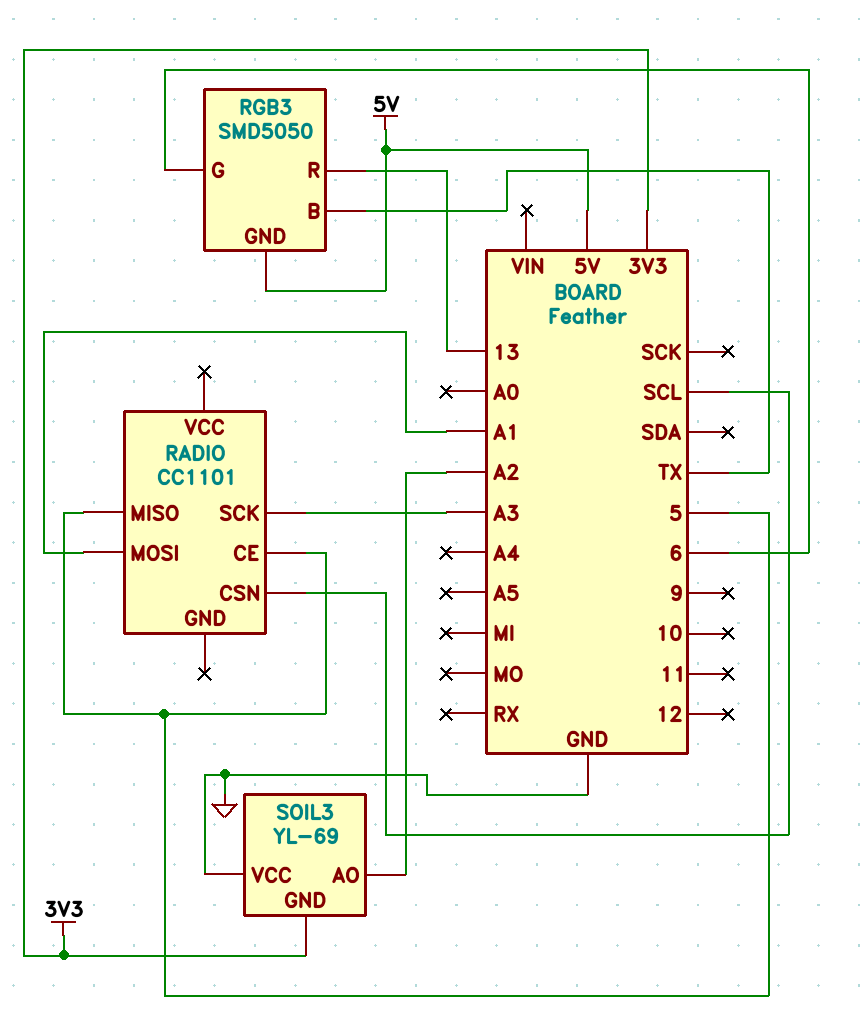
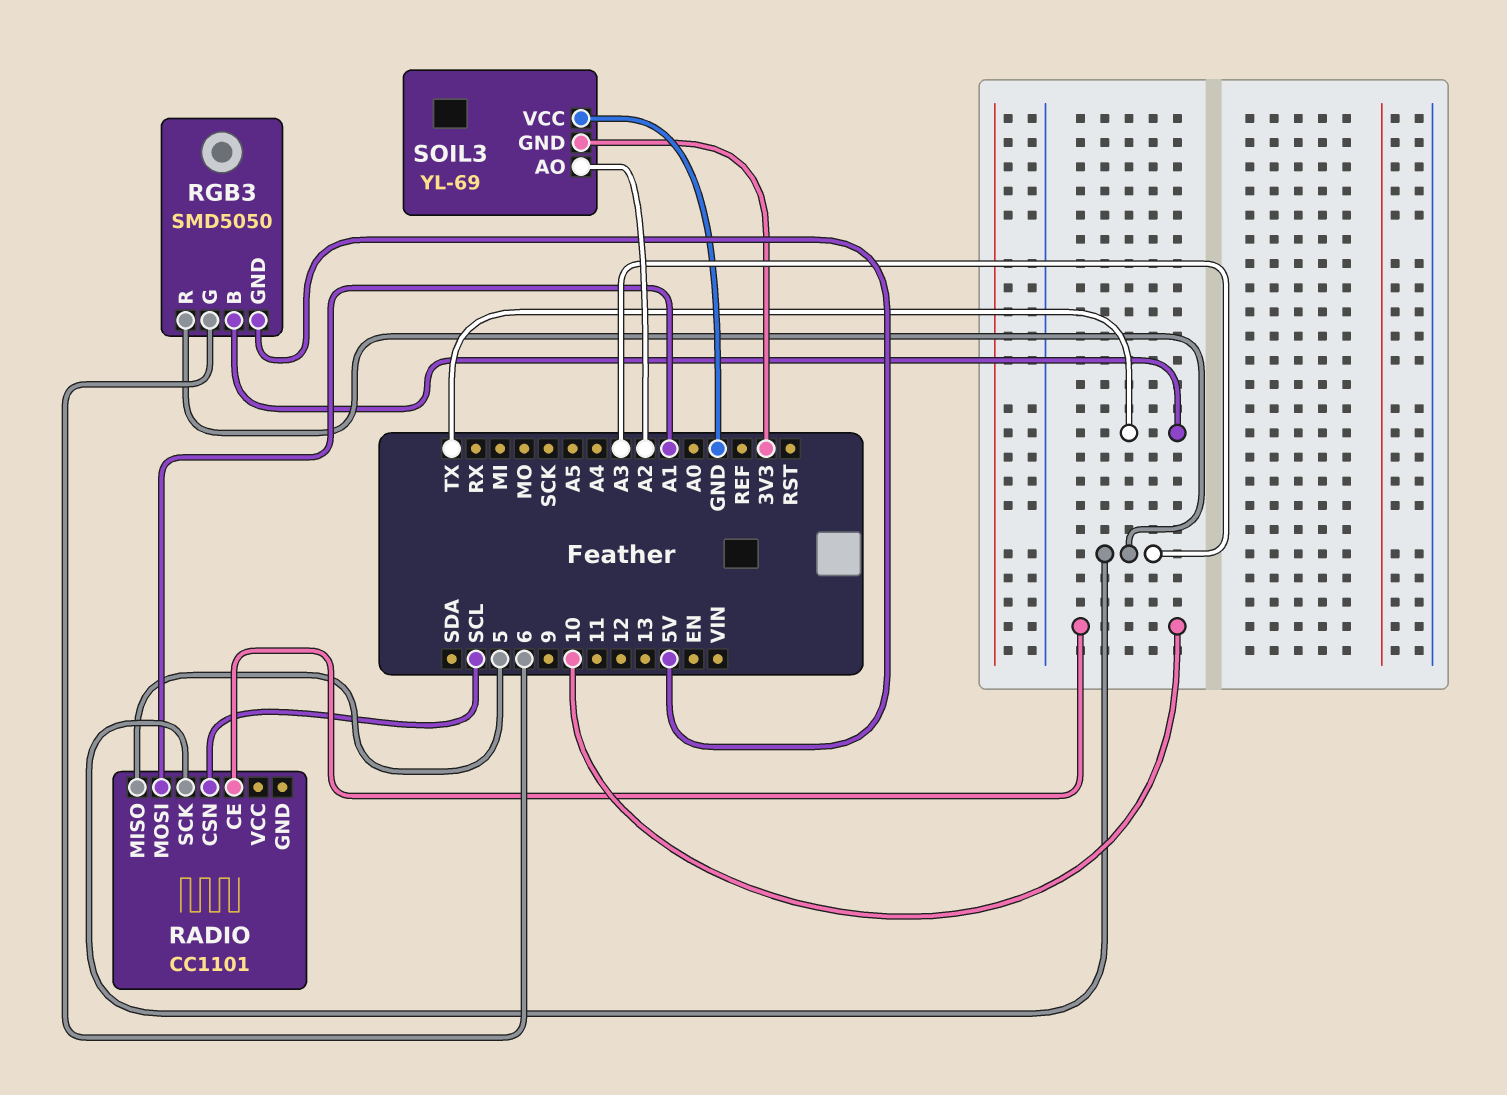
RADIO pin CE: 5 -> 10
RGB3 pin R: 13 -> A3

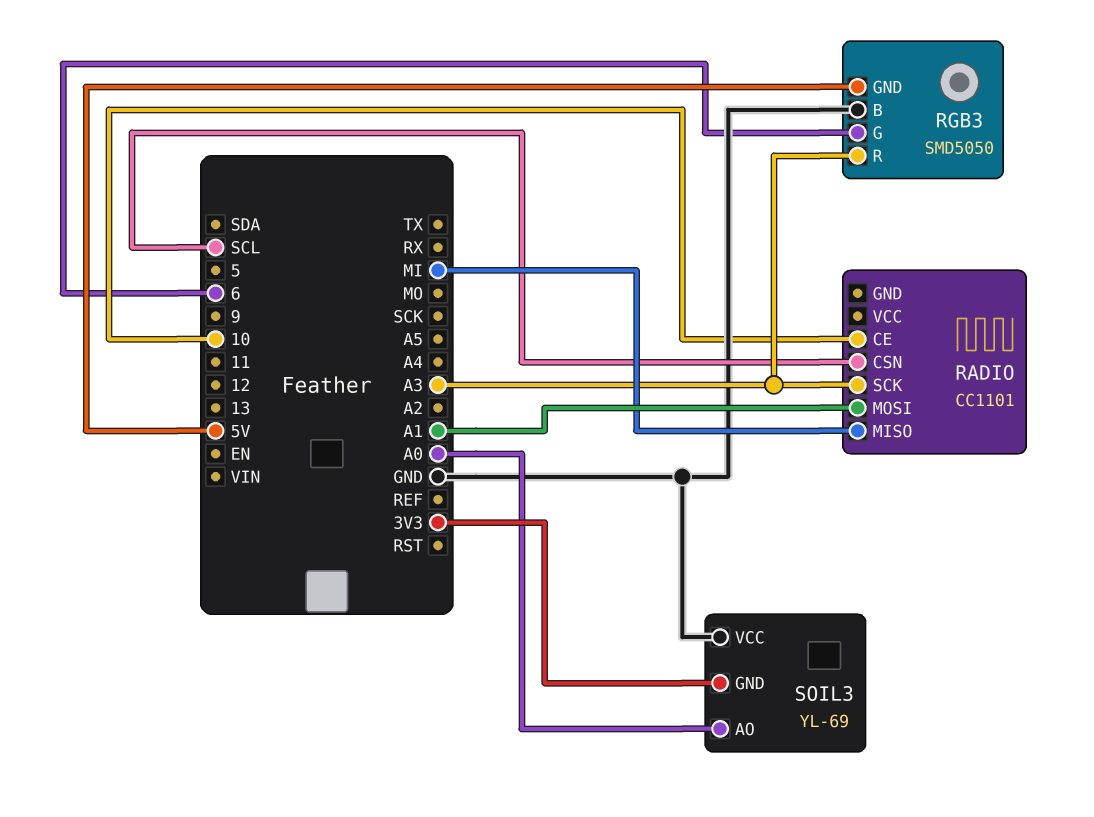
RADIO pin MISO: 5 -> MI
RGB3 pin B: TX -> GND
SOIL3 pin AO: A2 -> A0

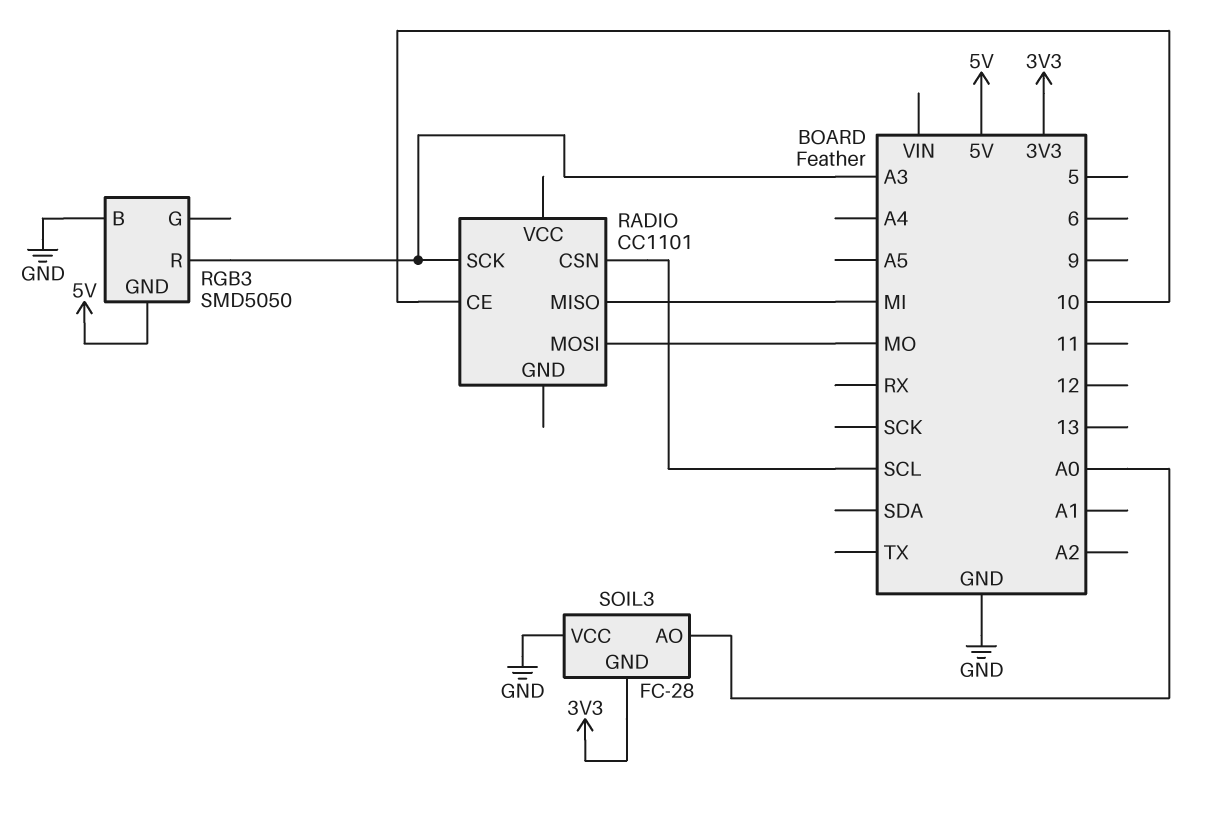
RADIO pin MOSI: A1 -> MO
RGB3 pin G: 6 -> none
SOIL3: YL-69 -> FC-28

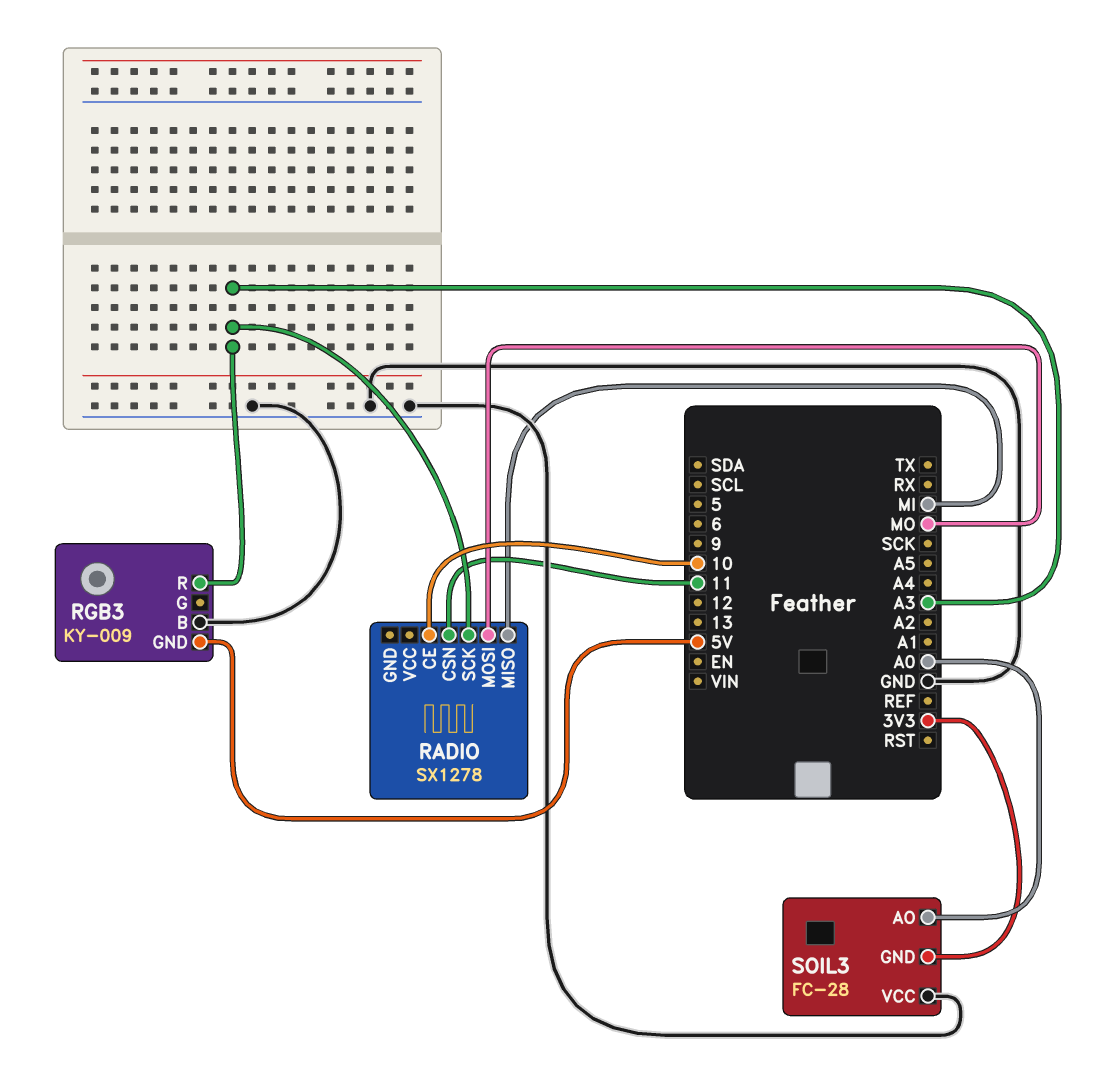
RADIO: CC1101 -> SX1278
RADIO pin CSN: SCL -> 11
RGB3: SMD5050 -> KY-009

